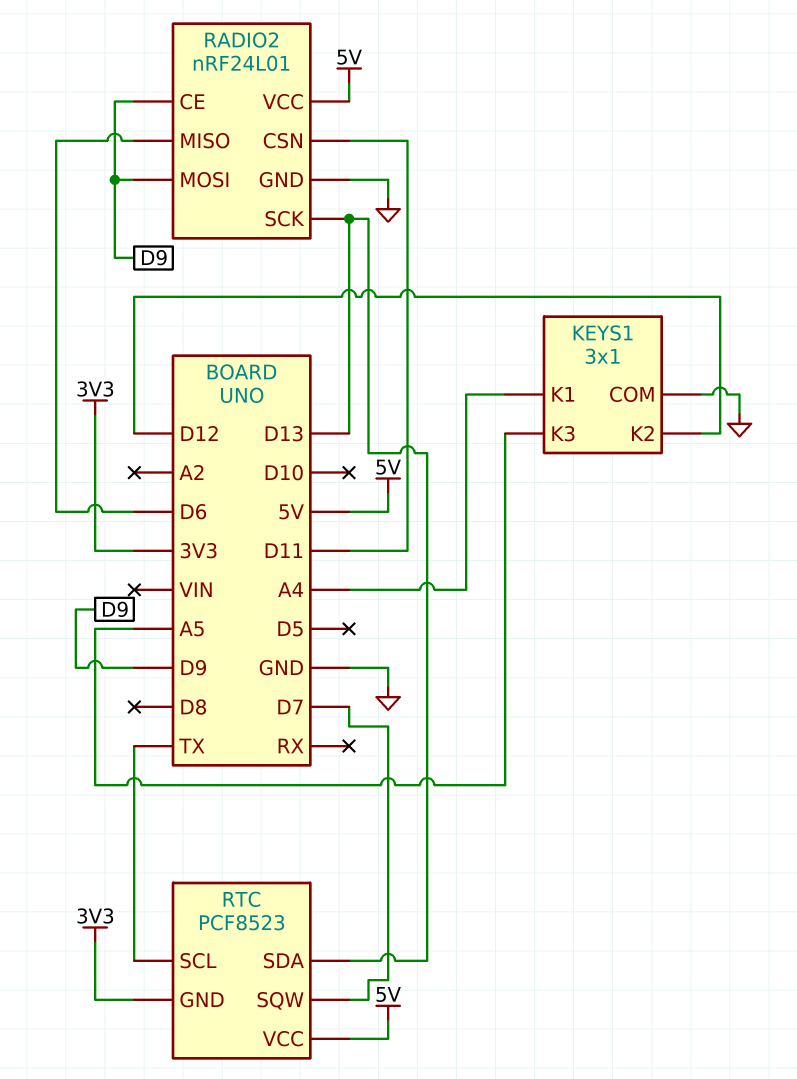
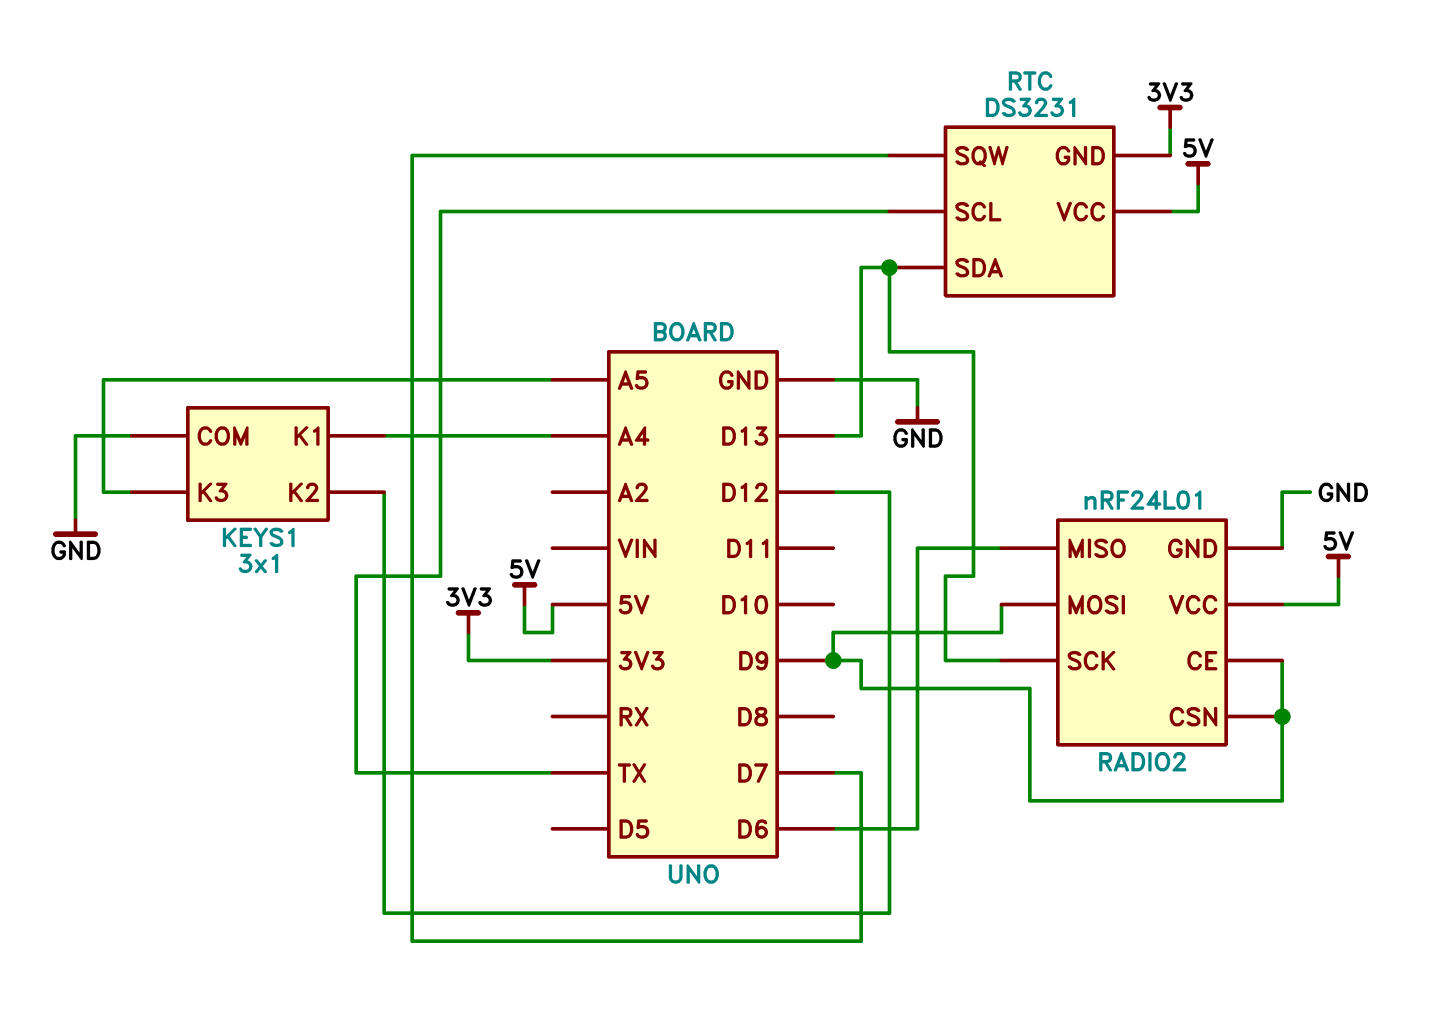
RADIO2 pin CSN: D11 -> D9
RTC: PCF8523 -> DS3231

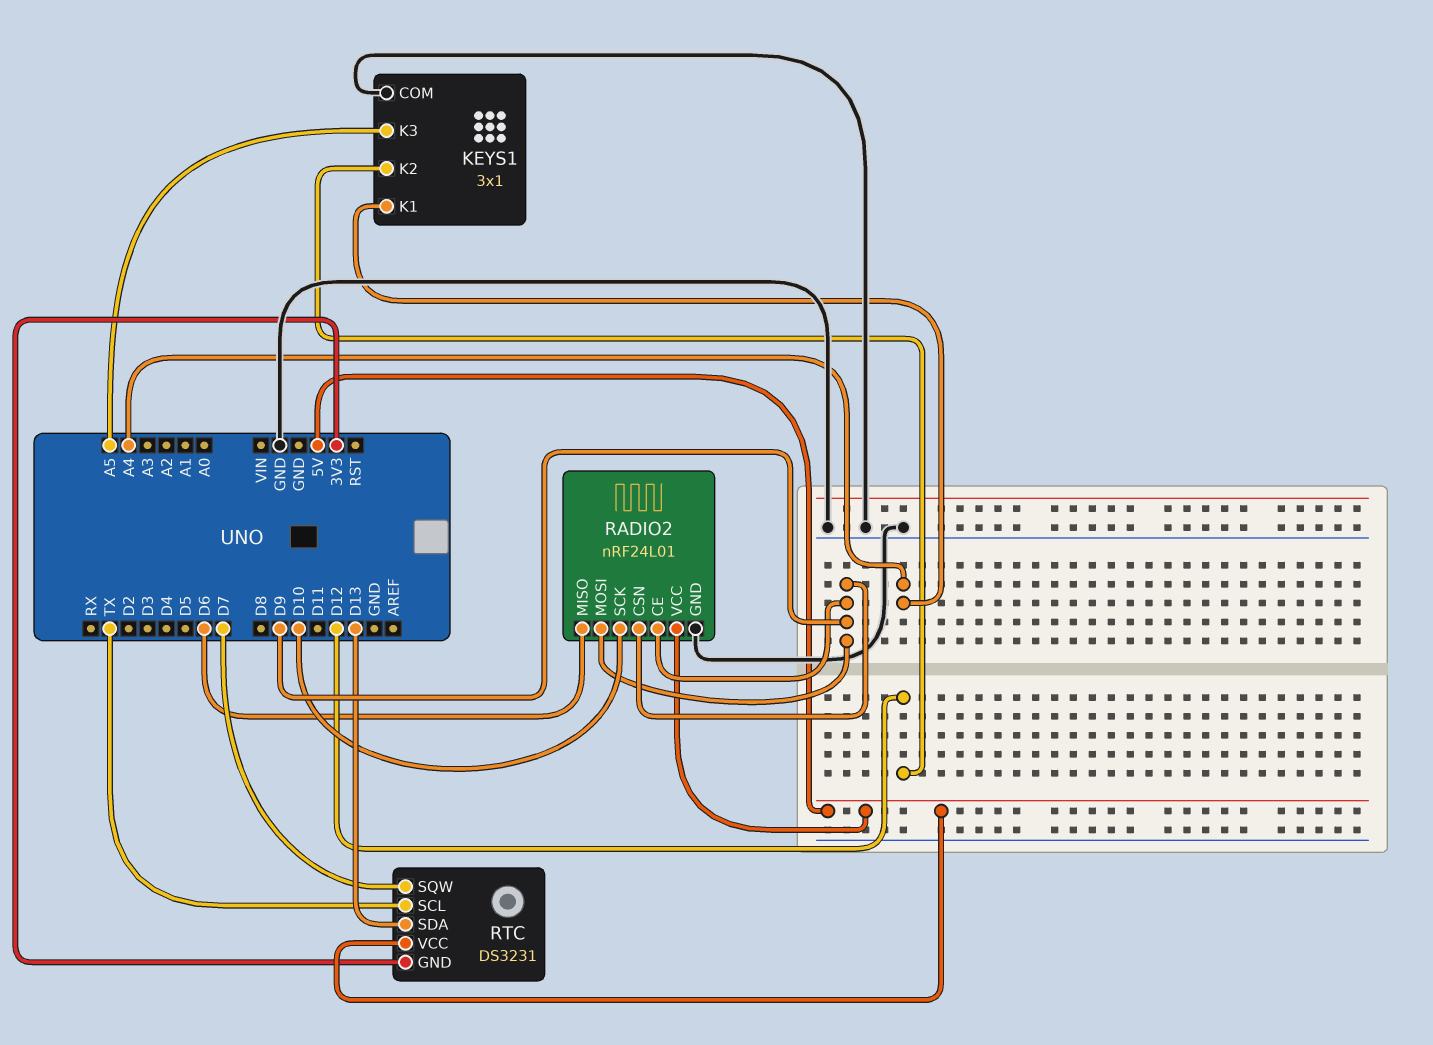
RADIO2 pin SCK: D13 -> D10

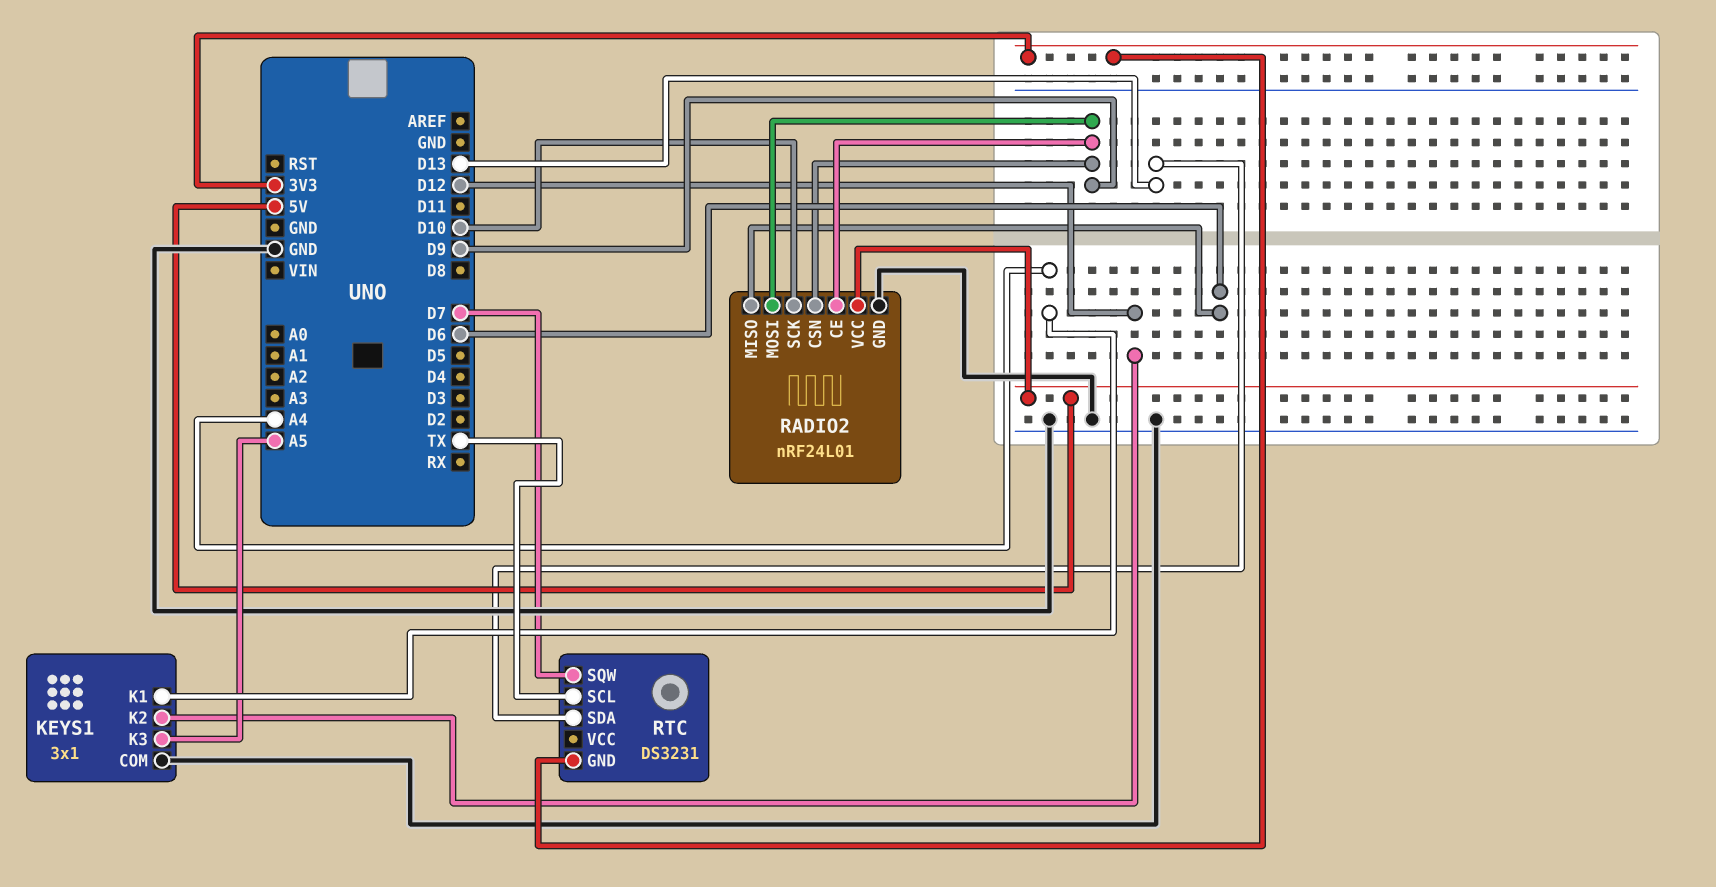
RTC pin VCC: 5V -> none

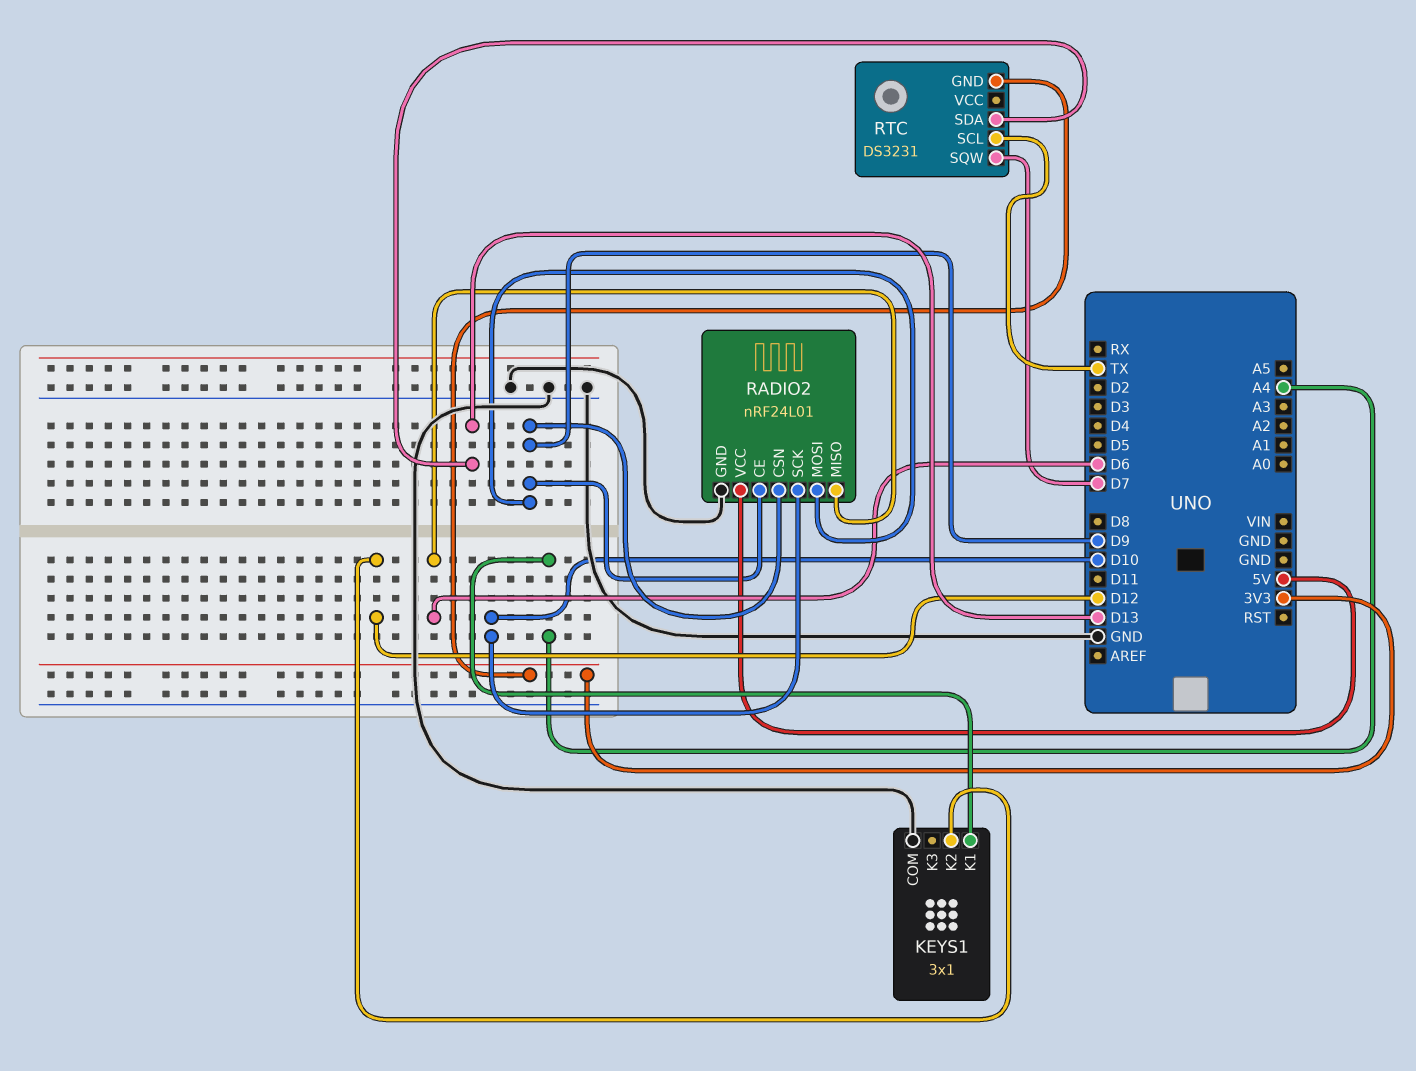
KEYS1 pin K3: A5 -> none

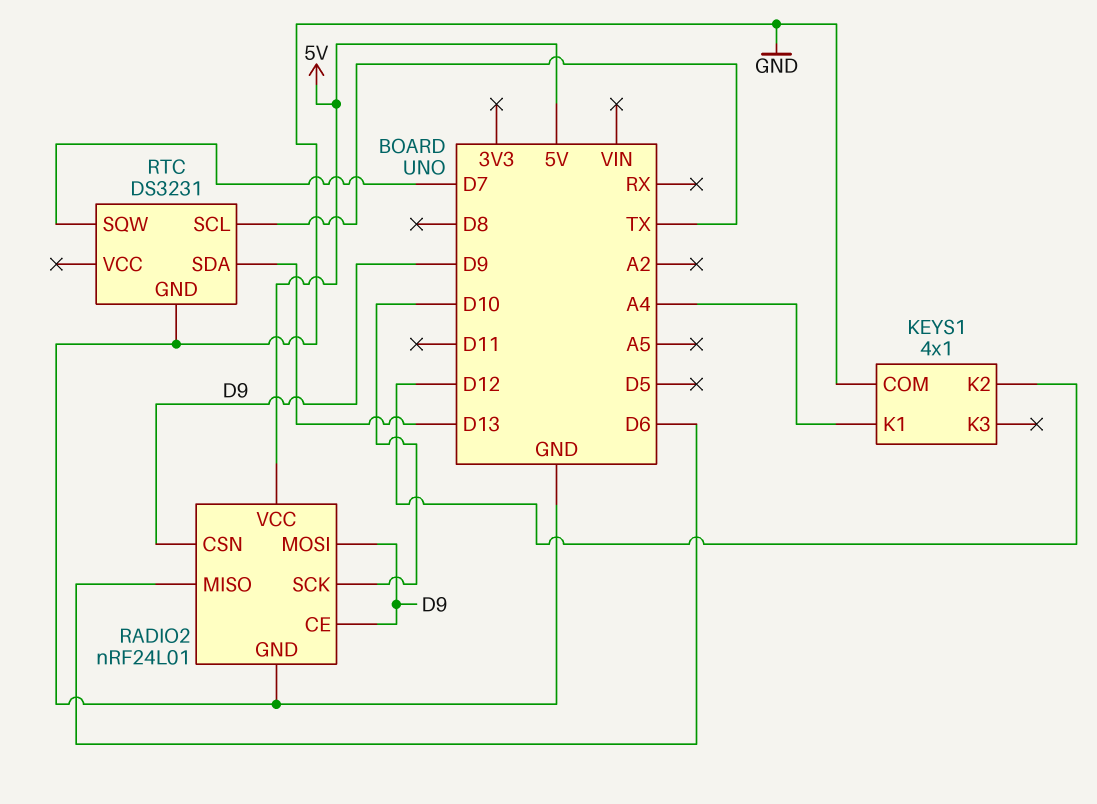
KEYS1: 3x1 -> 4x1
RTC pin GND: 3V3 -> GND

